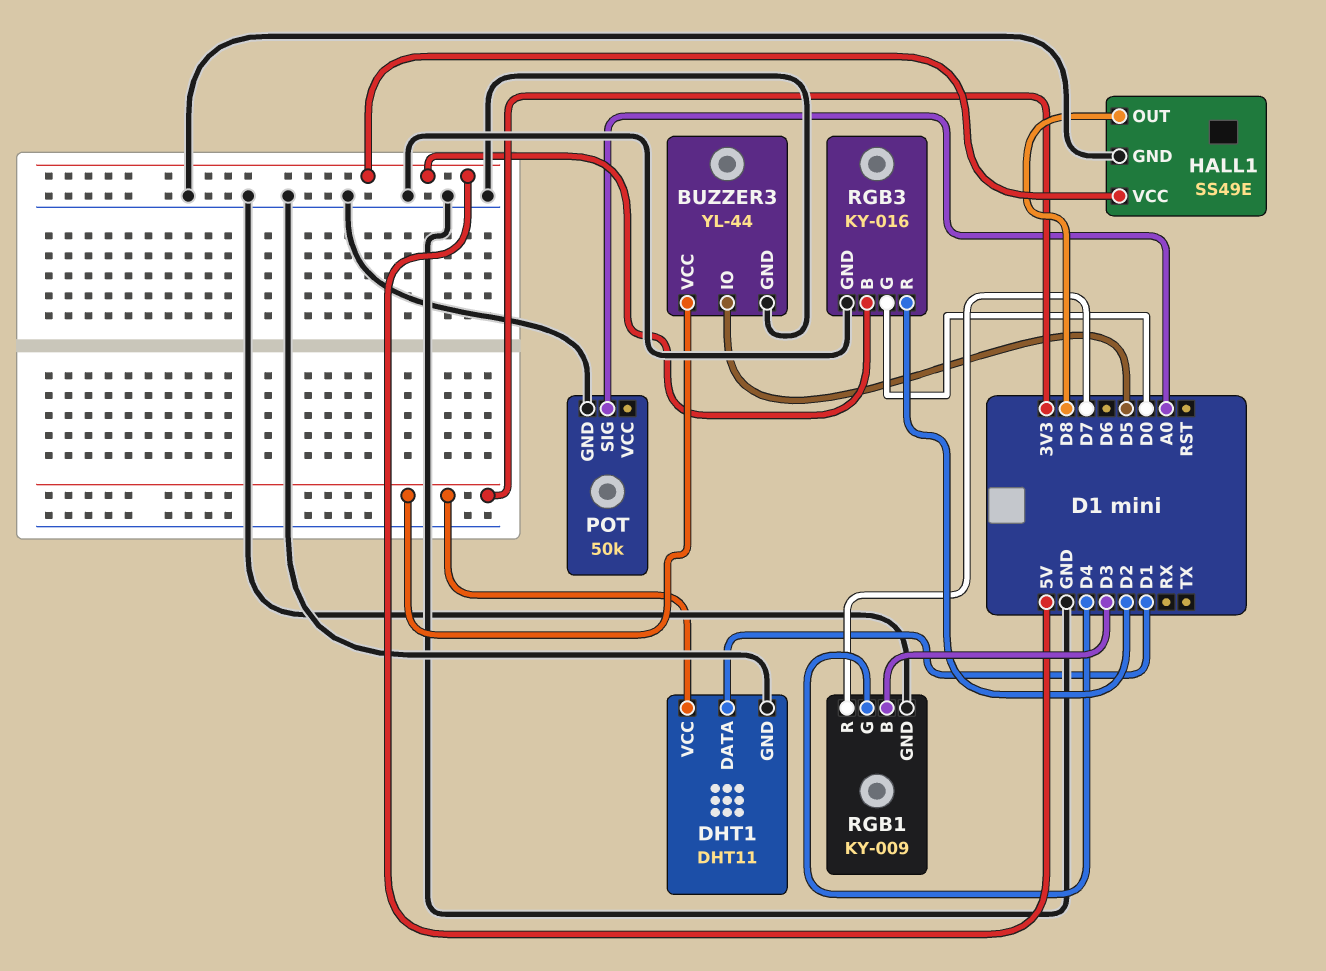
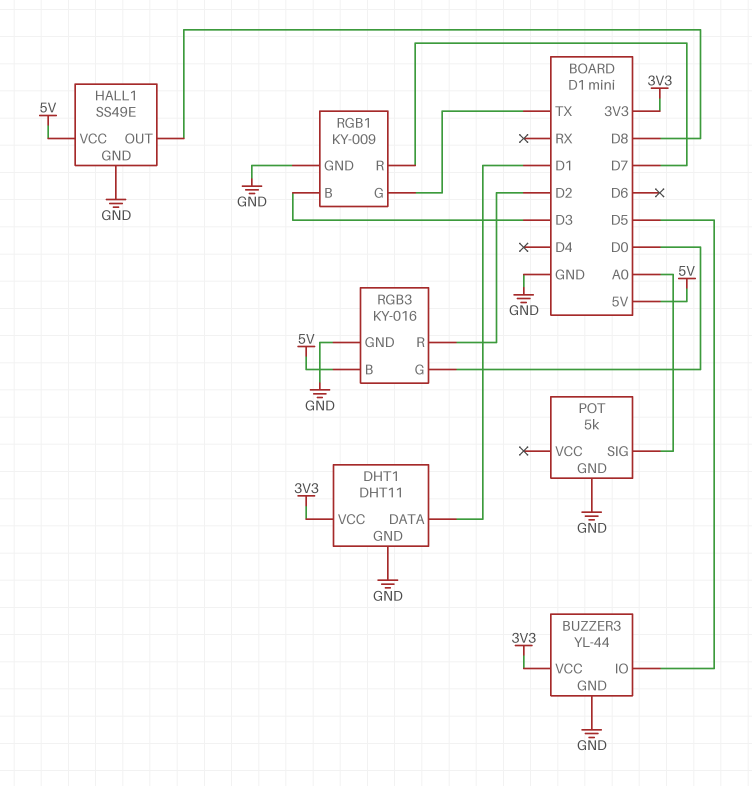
POT: 50k -> 5k
RGB1 pin G: D4 -> TX

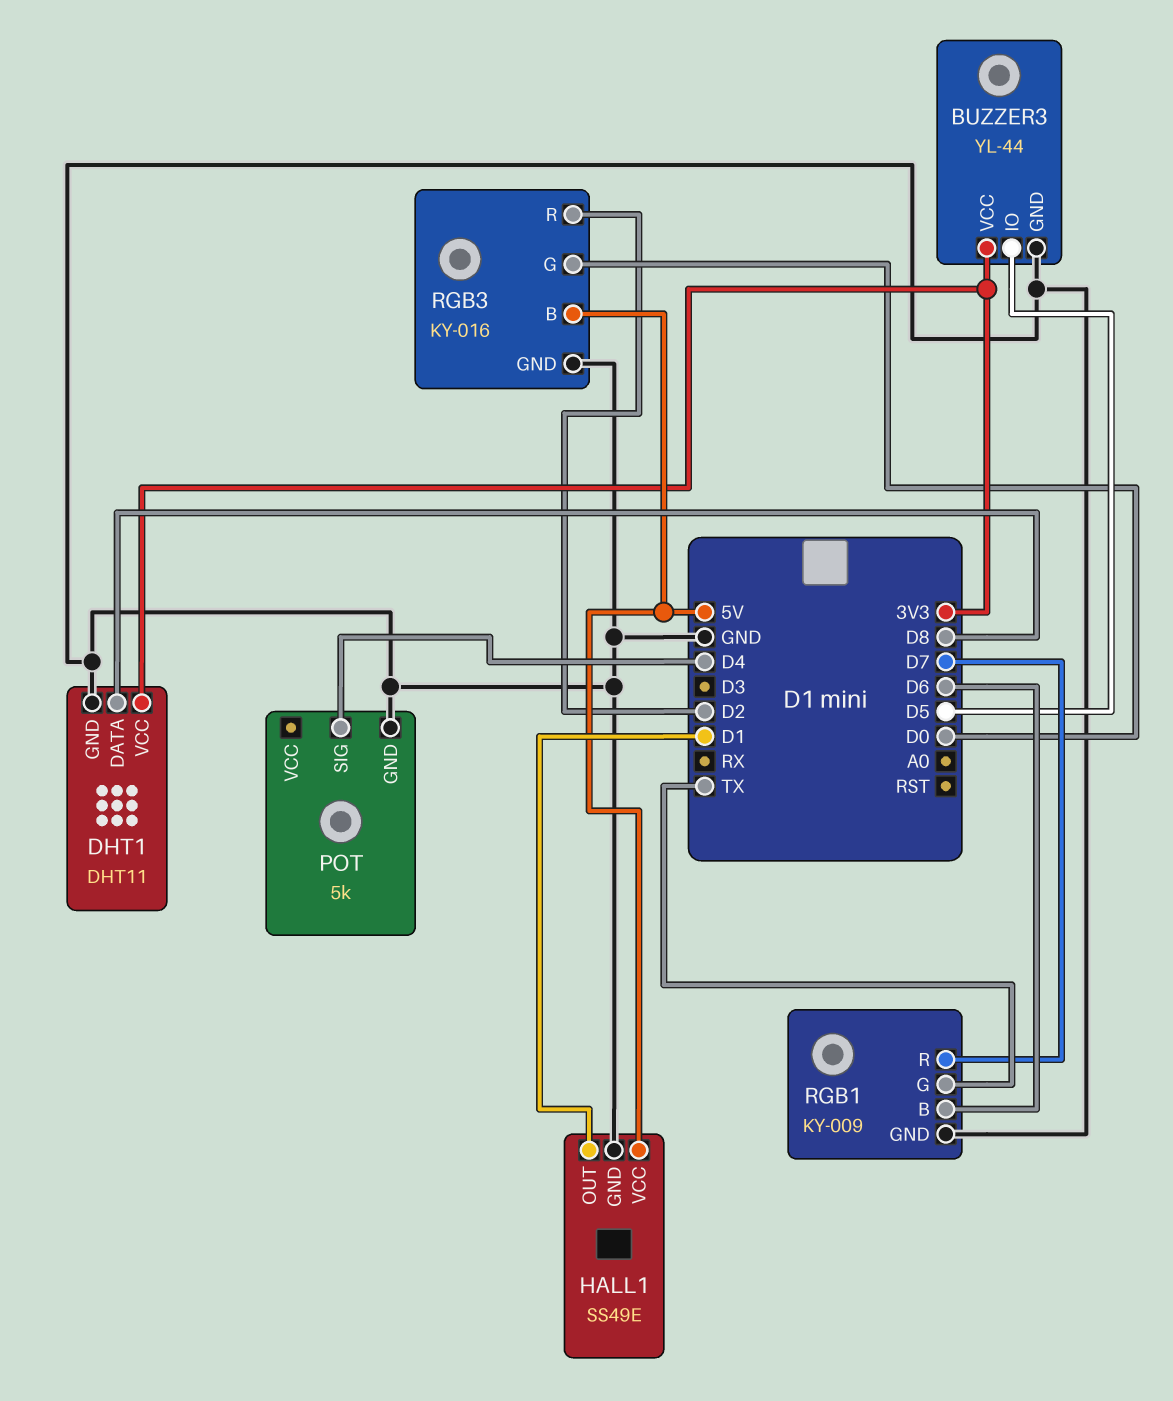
DHT1 pin DATA: D1 -> D8
HALL1 pin OUT: D8 -> D1
POT pin SIG: A0 -> D4
RGB1 pin B: D3 -> D6

